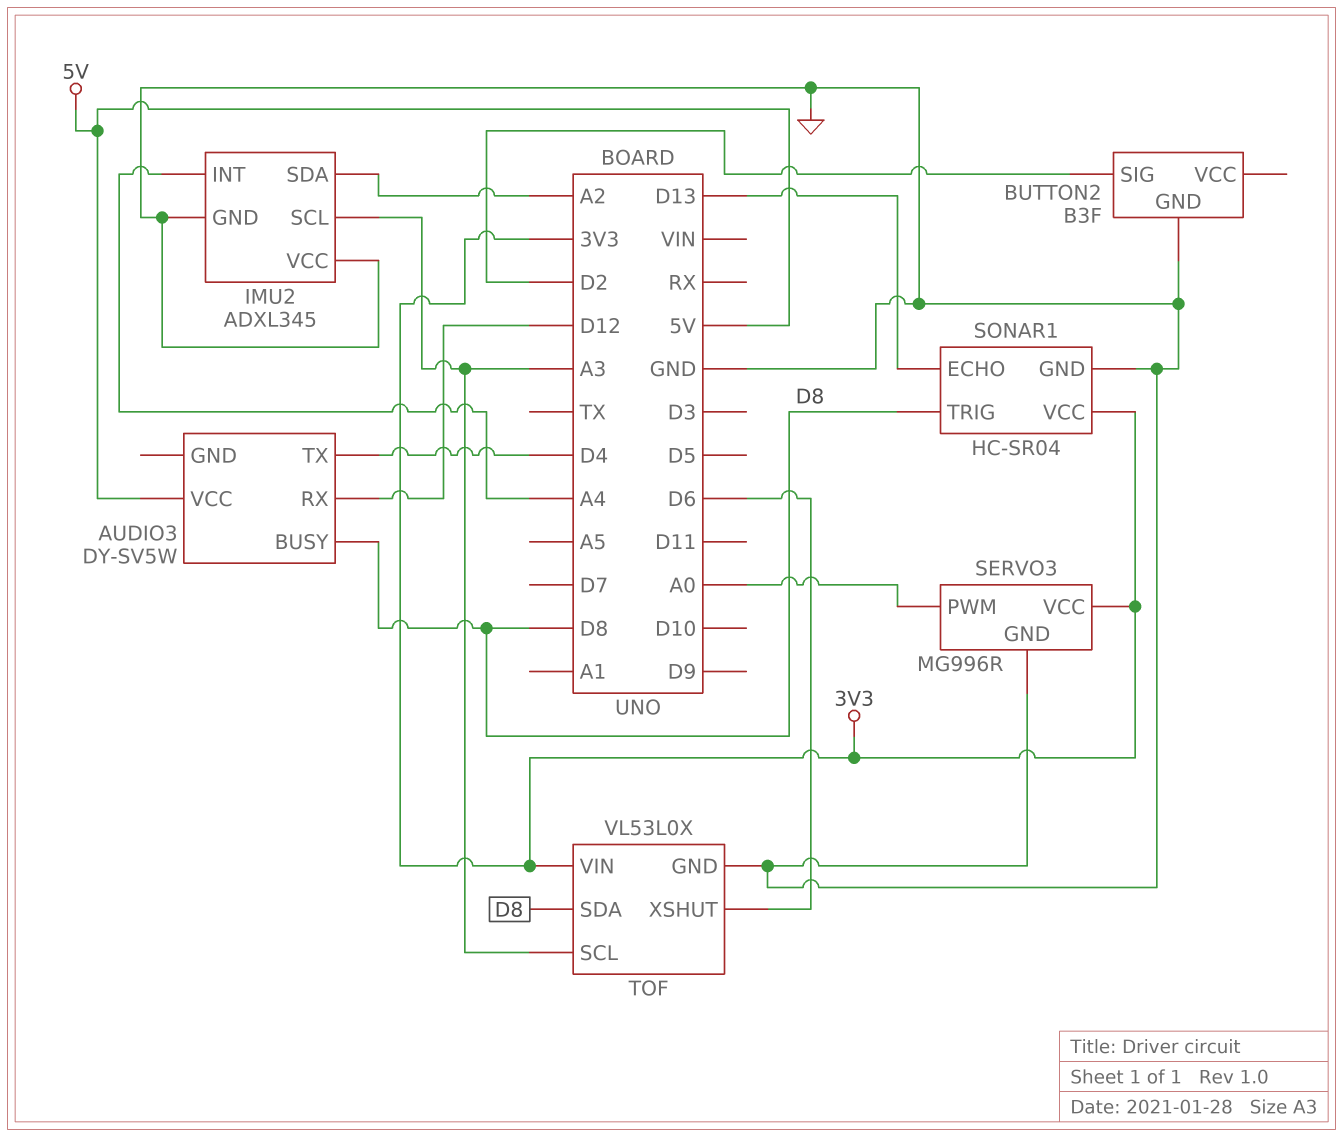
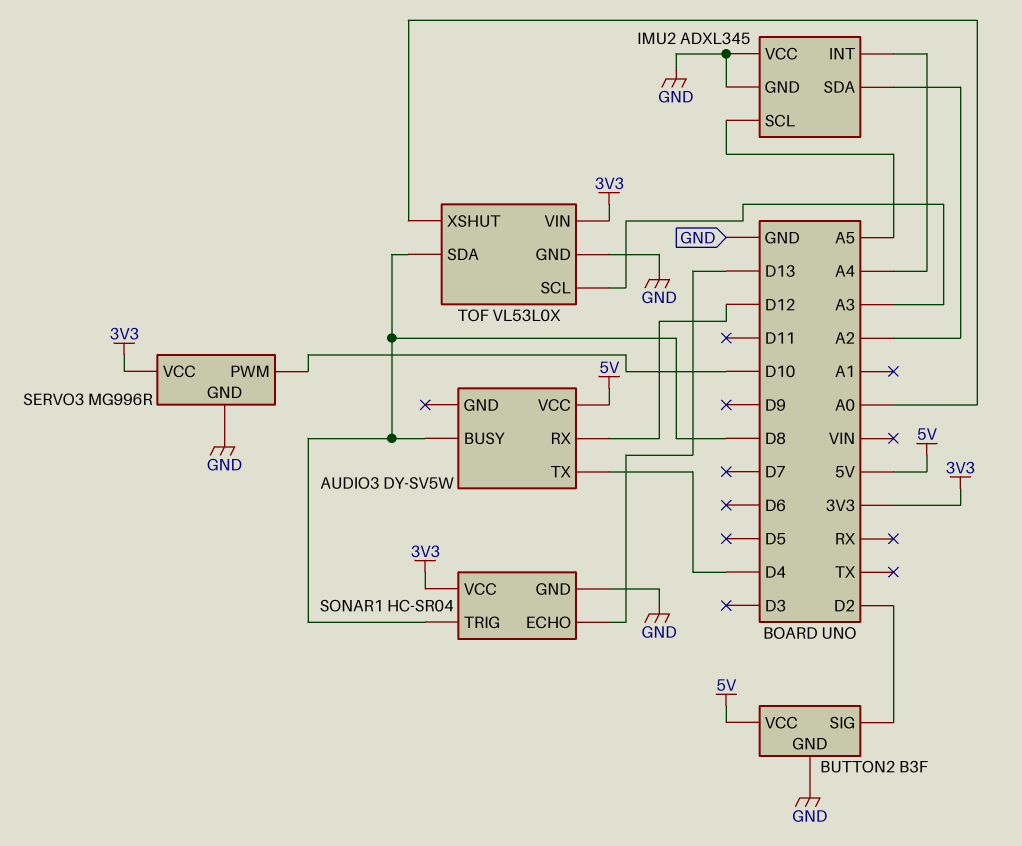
BUTTON2 pin VCC: none -> 5V
IMU2 pin SCL: A3 -> A5
SERVO3 pin PWM: A0 -> D10
TOF pin XSHUT: D6 -> A0

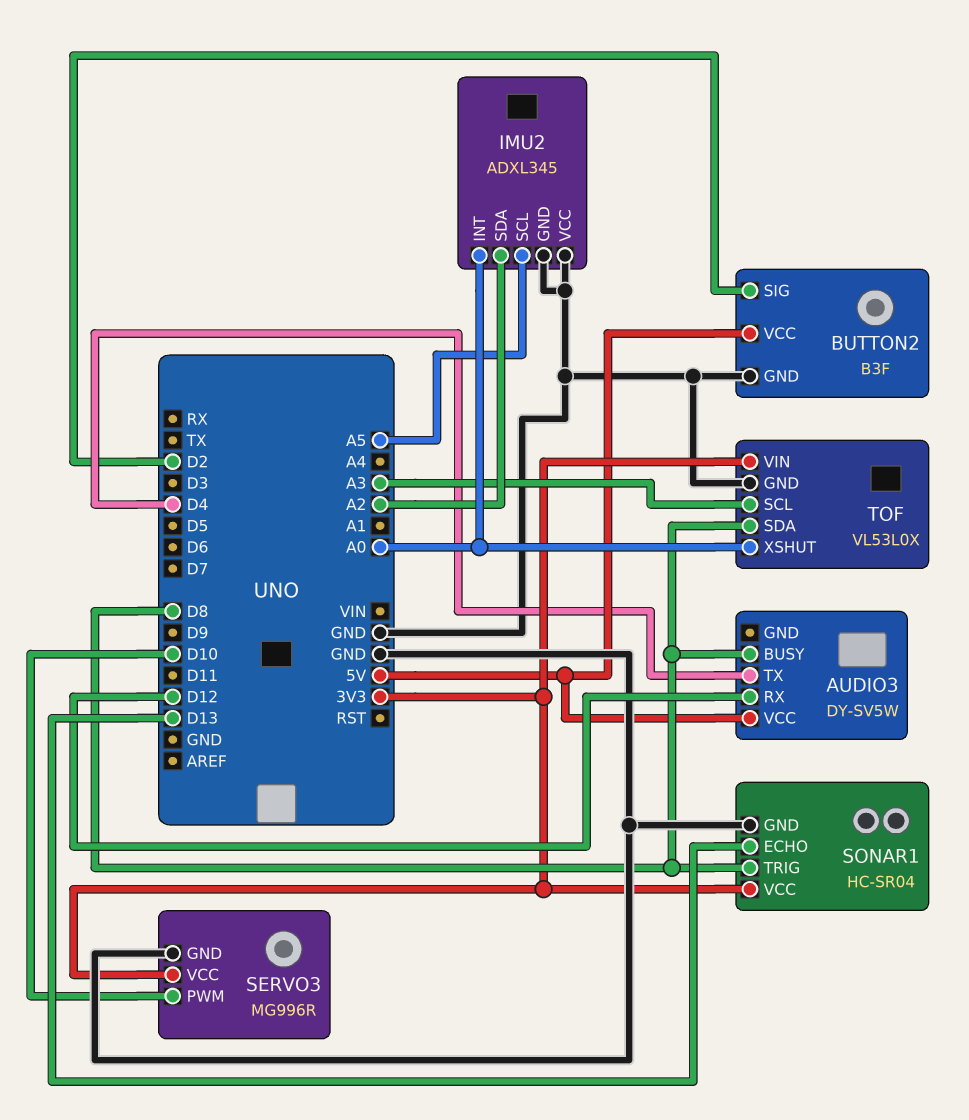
IMU2 pin INT: A4 -> A0

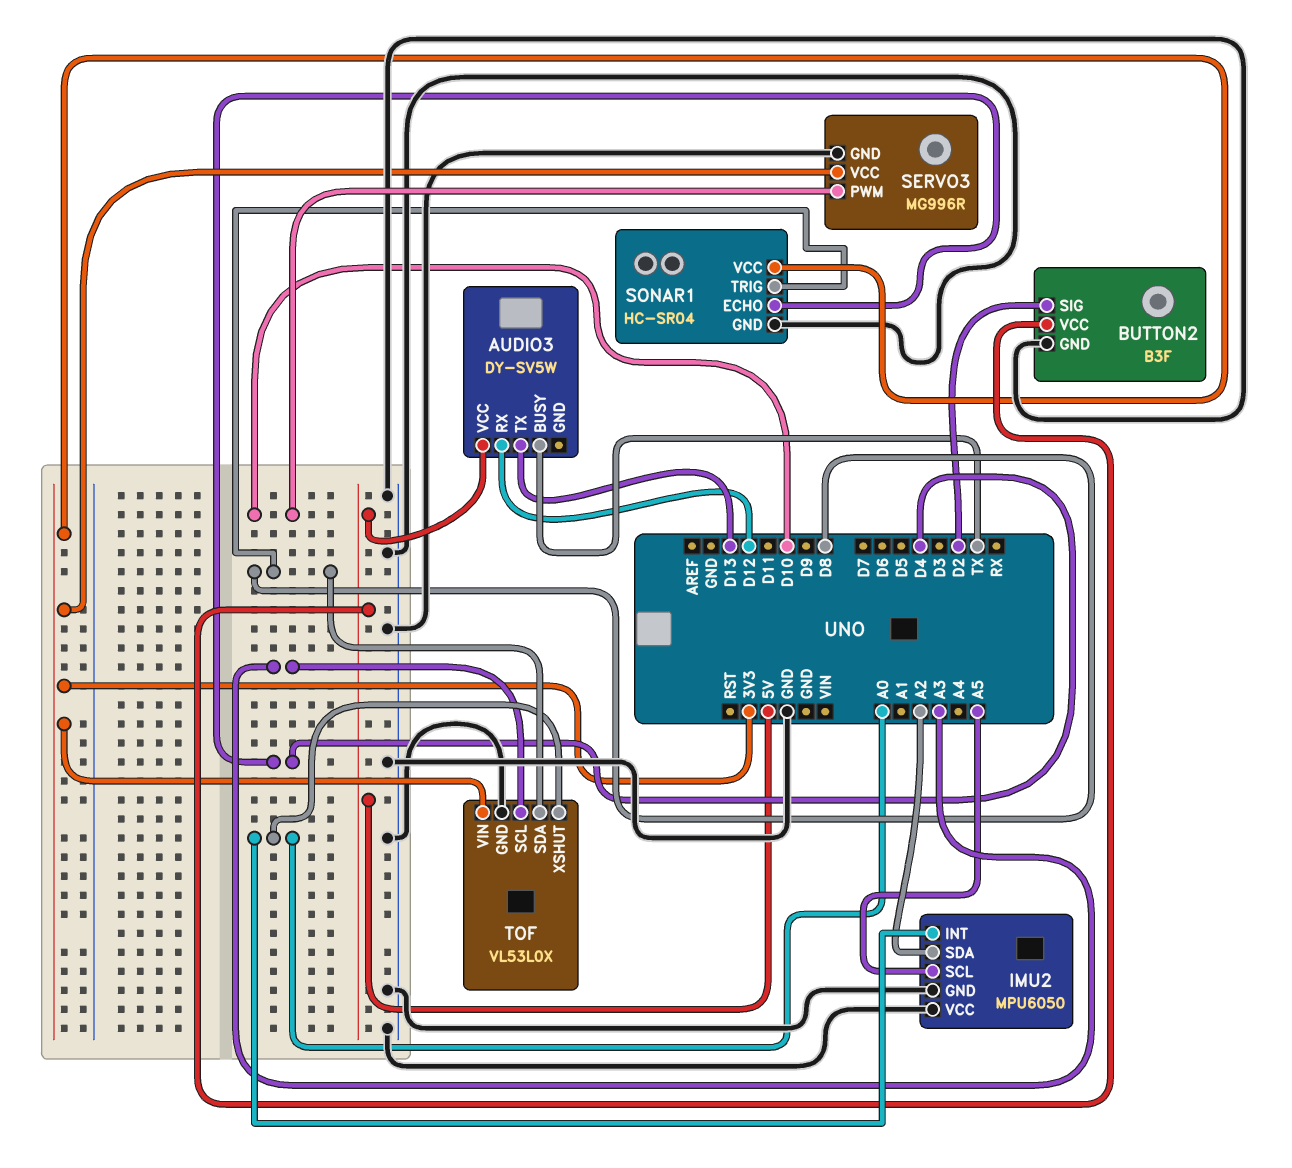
AUDIO3 pin BUSY: D8 -> TX
AUDIO3 pin TX: D4 -> D13
IMU2: ADXL345 -> MPU6050
SONAR1 pin ECHO: D13 -> D4

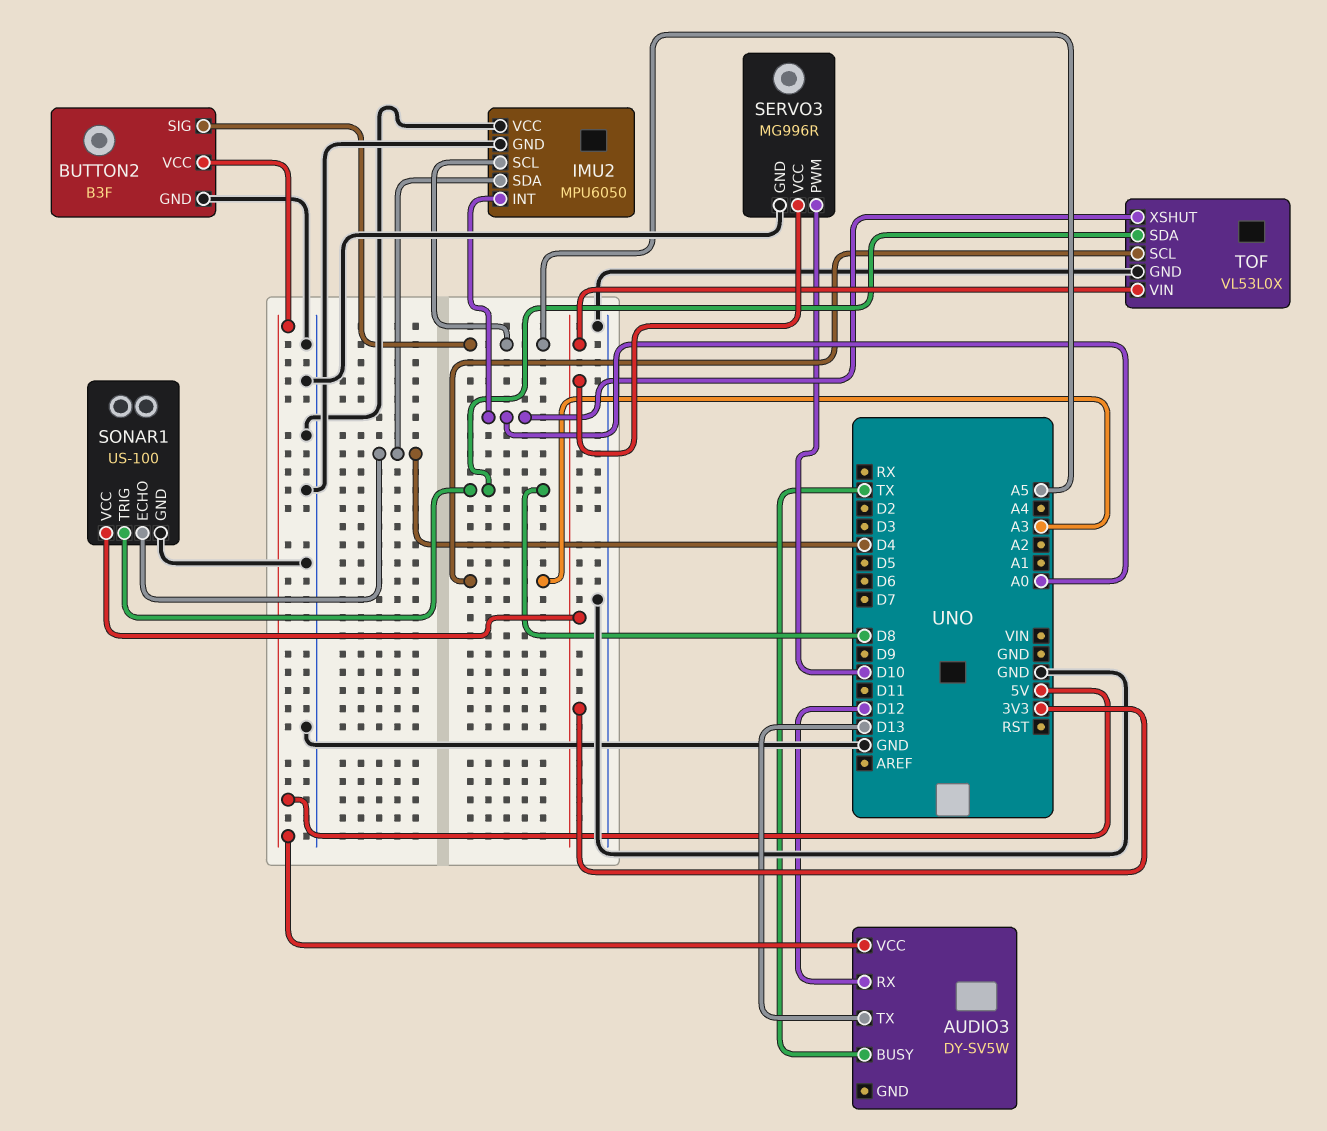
BUTTON2 pin SIG: D2 -> A5
IMU2 pin SDA: A2 -> D4
SONAR1: HC-SR04 -> US-100

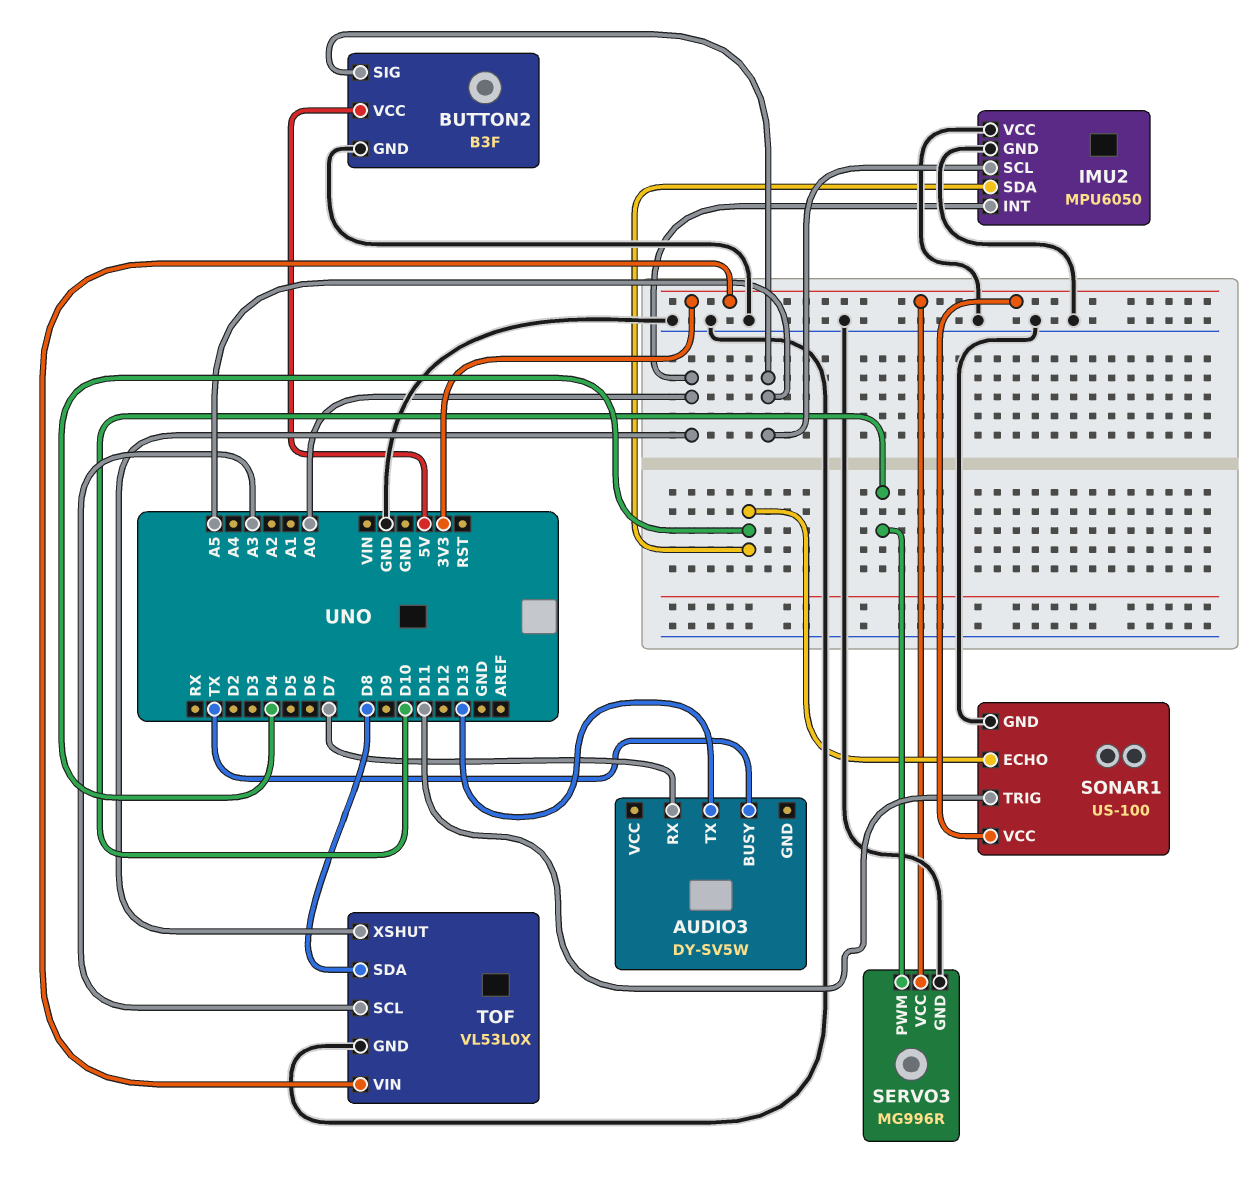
AUDIO3 pin RX: D12 -> D7
AUDIO3 pin VCC: 5V -> none
SONAR1 pin TRIG: D8 -> D11

